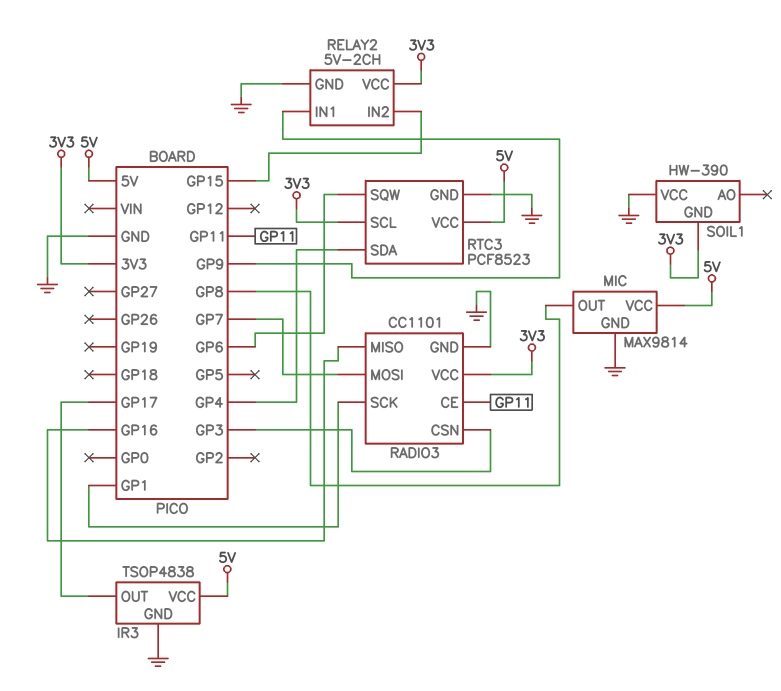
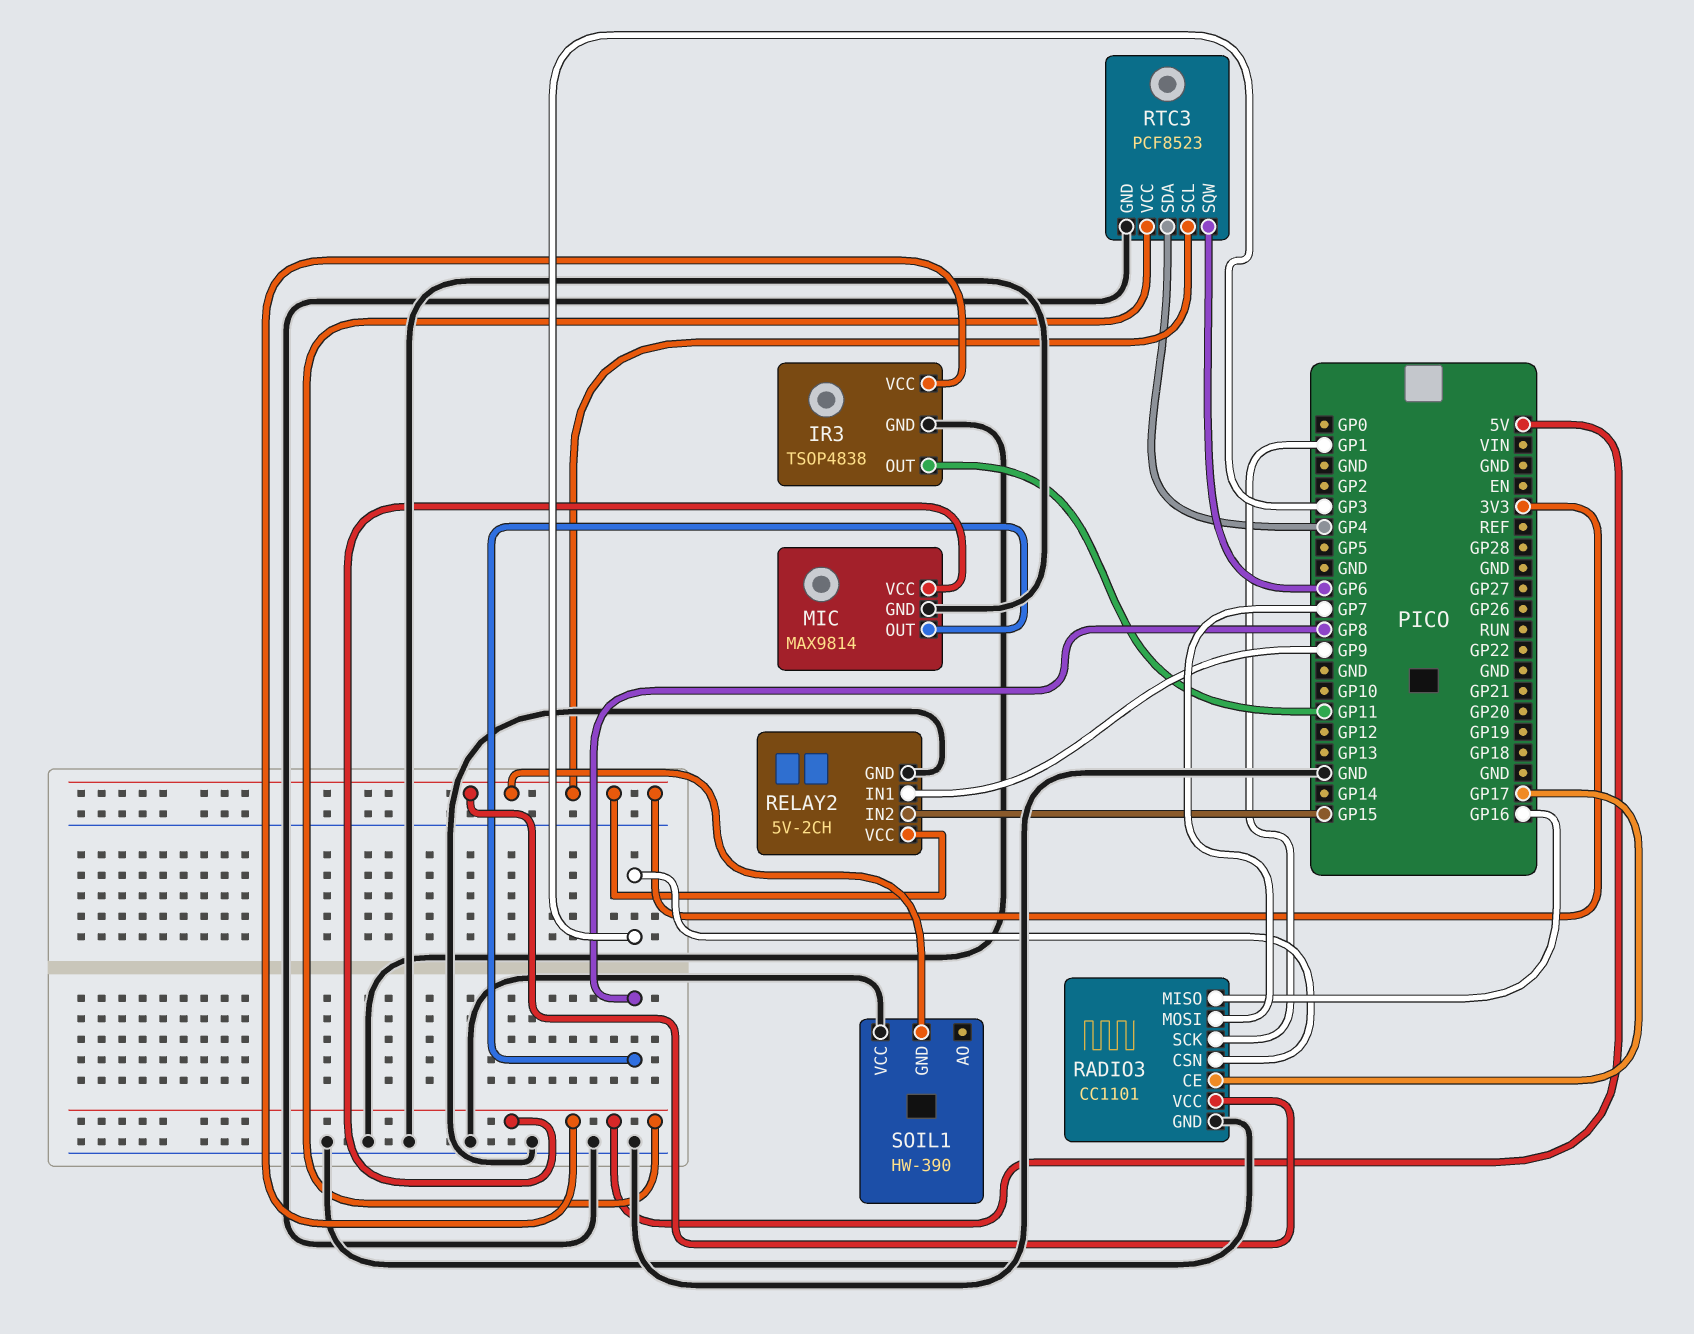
IR3 pin OUT: GP17 -> GP11
RADIO3 pin CE: GP11 -> GP17

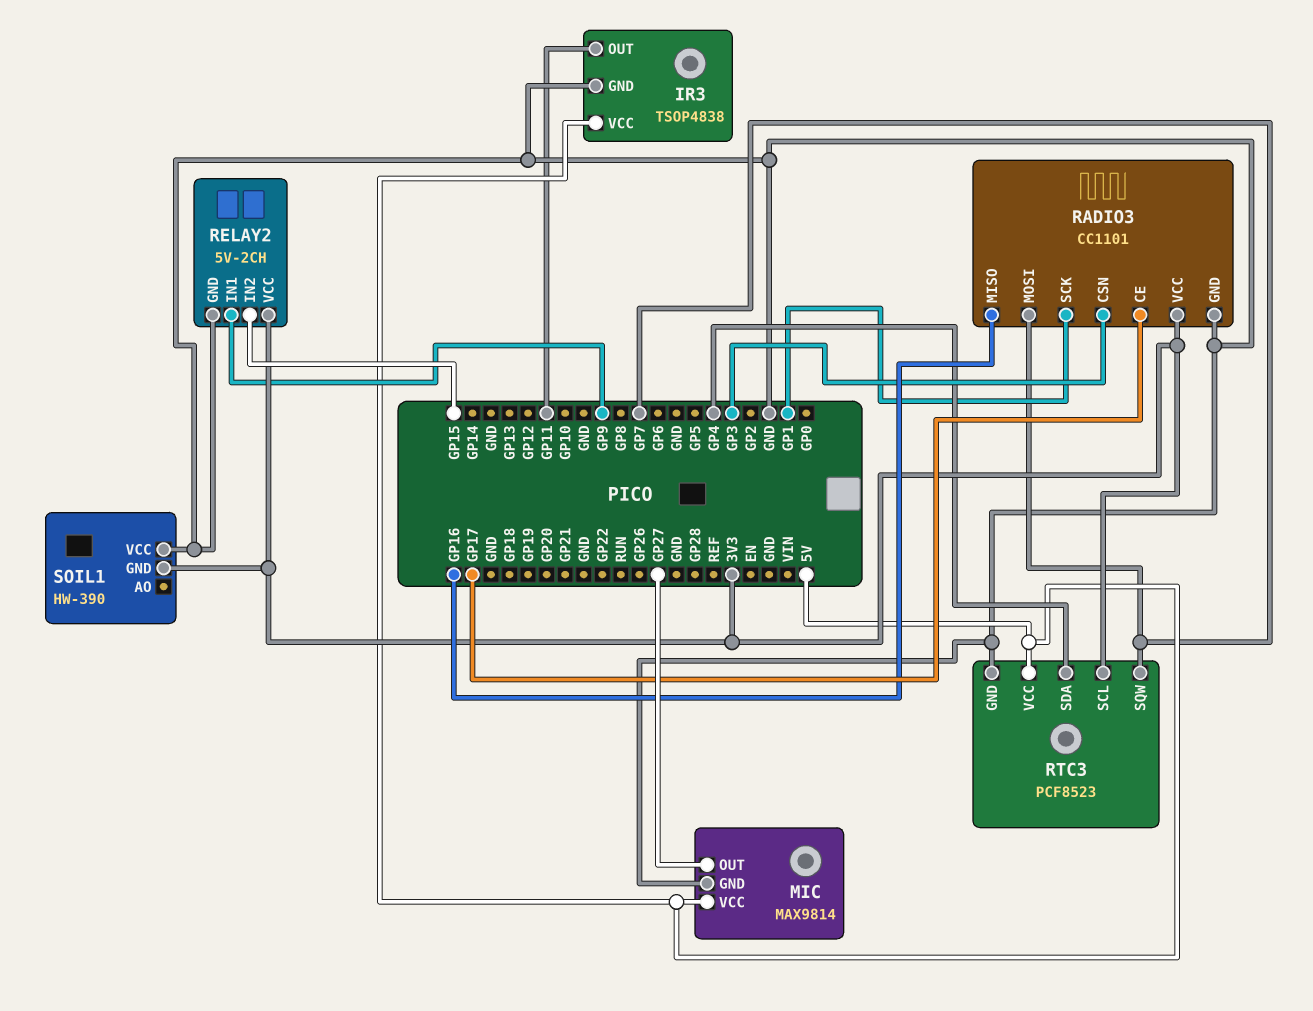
MIC pin OUT: GP8 -> GP27
RTC3 pin SQW: GP6 -> GP7

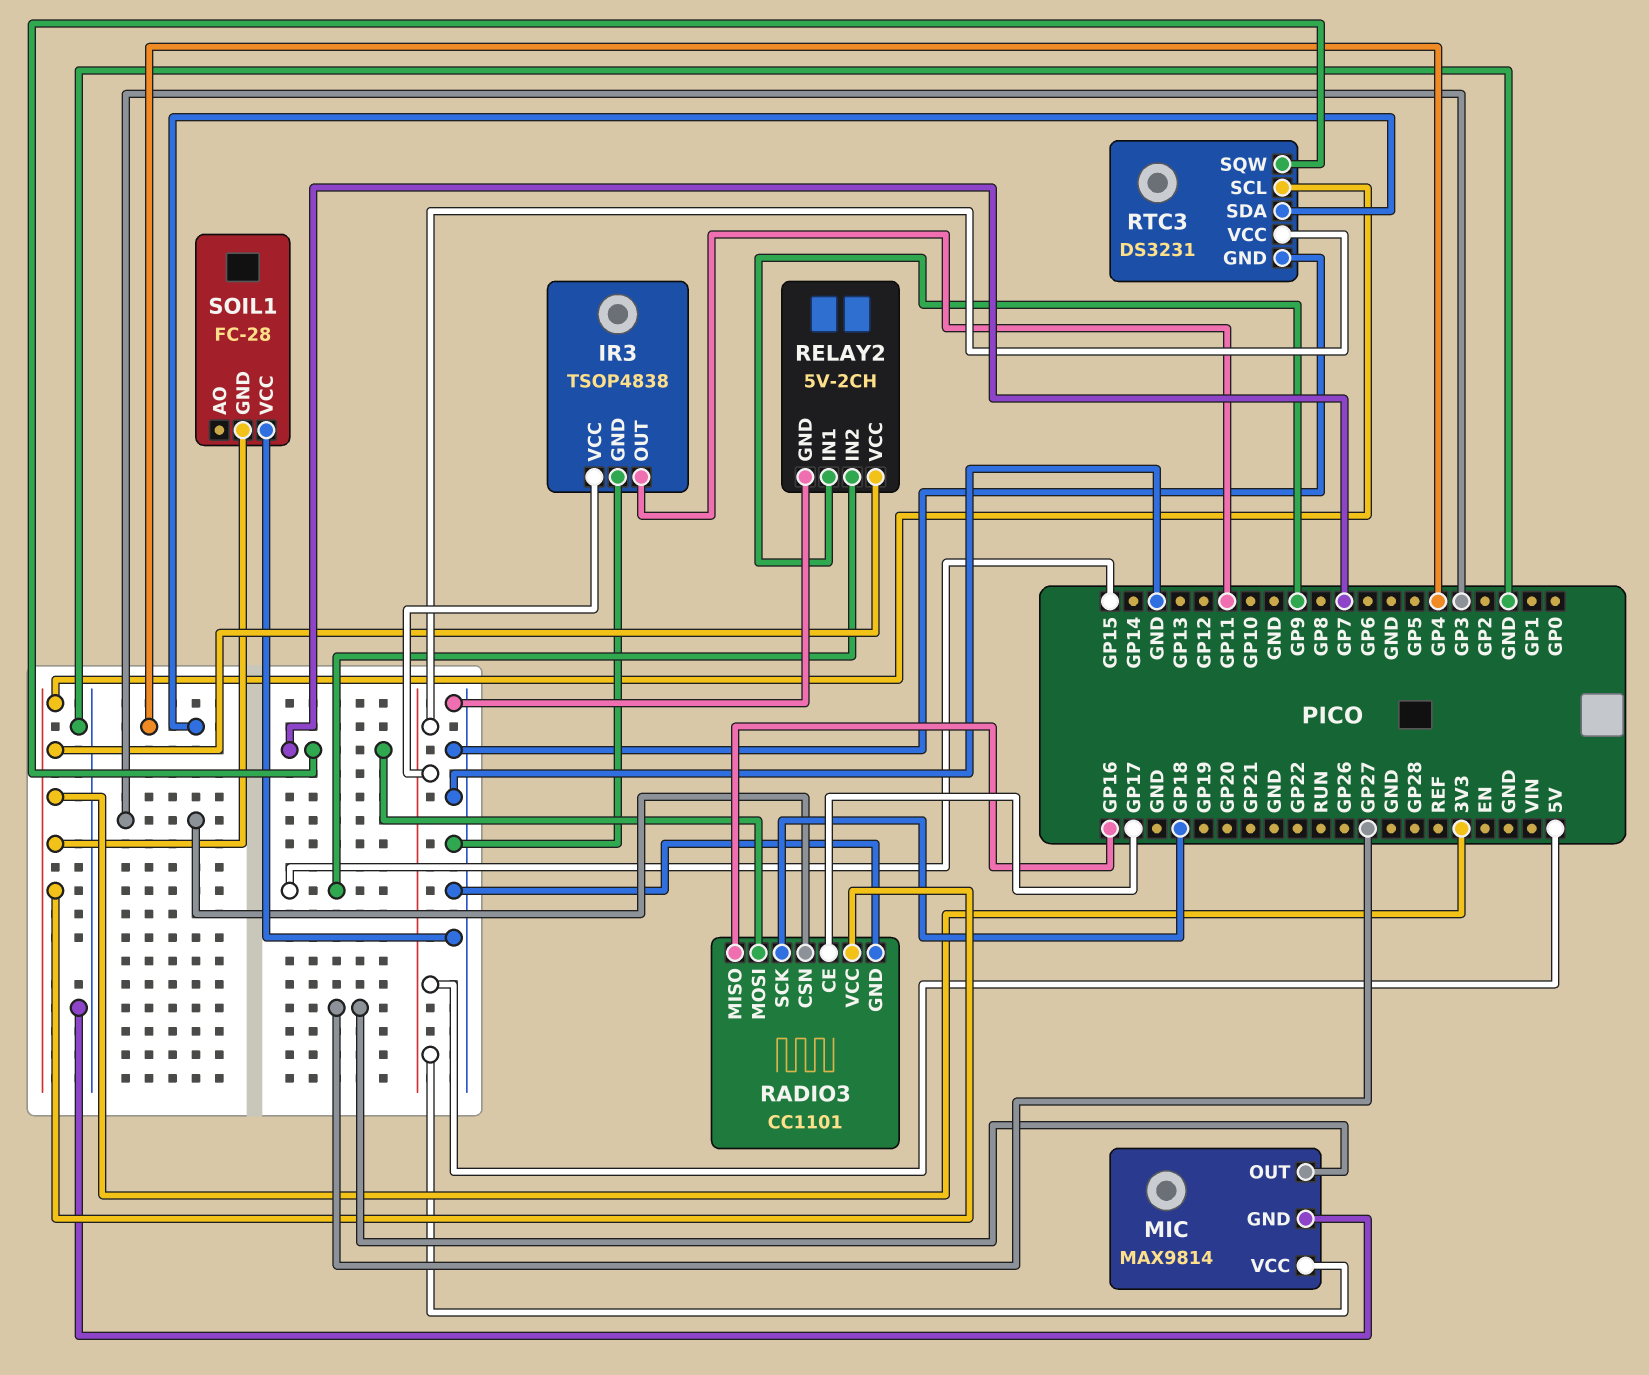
RADIO3 pin SCK: GP1 -> GP18
RTC3: PCF8523 -> DS3231
SOIL1: HW-390 -> FC-28

